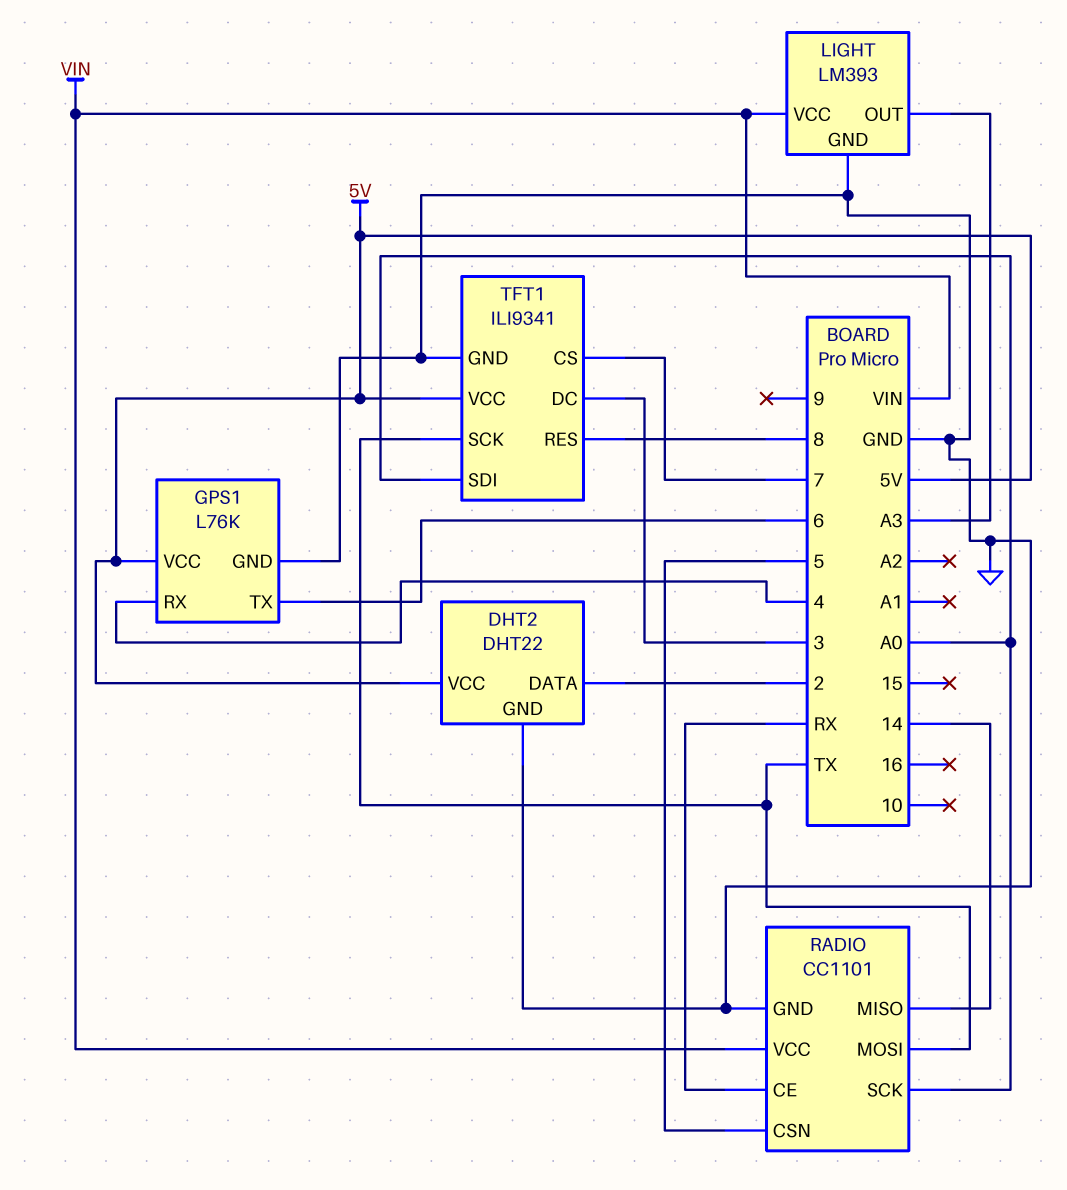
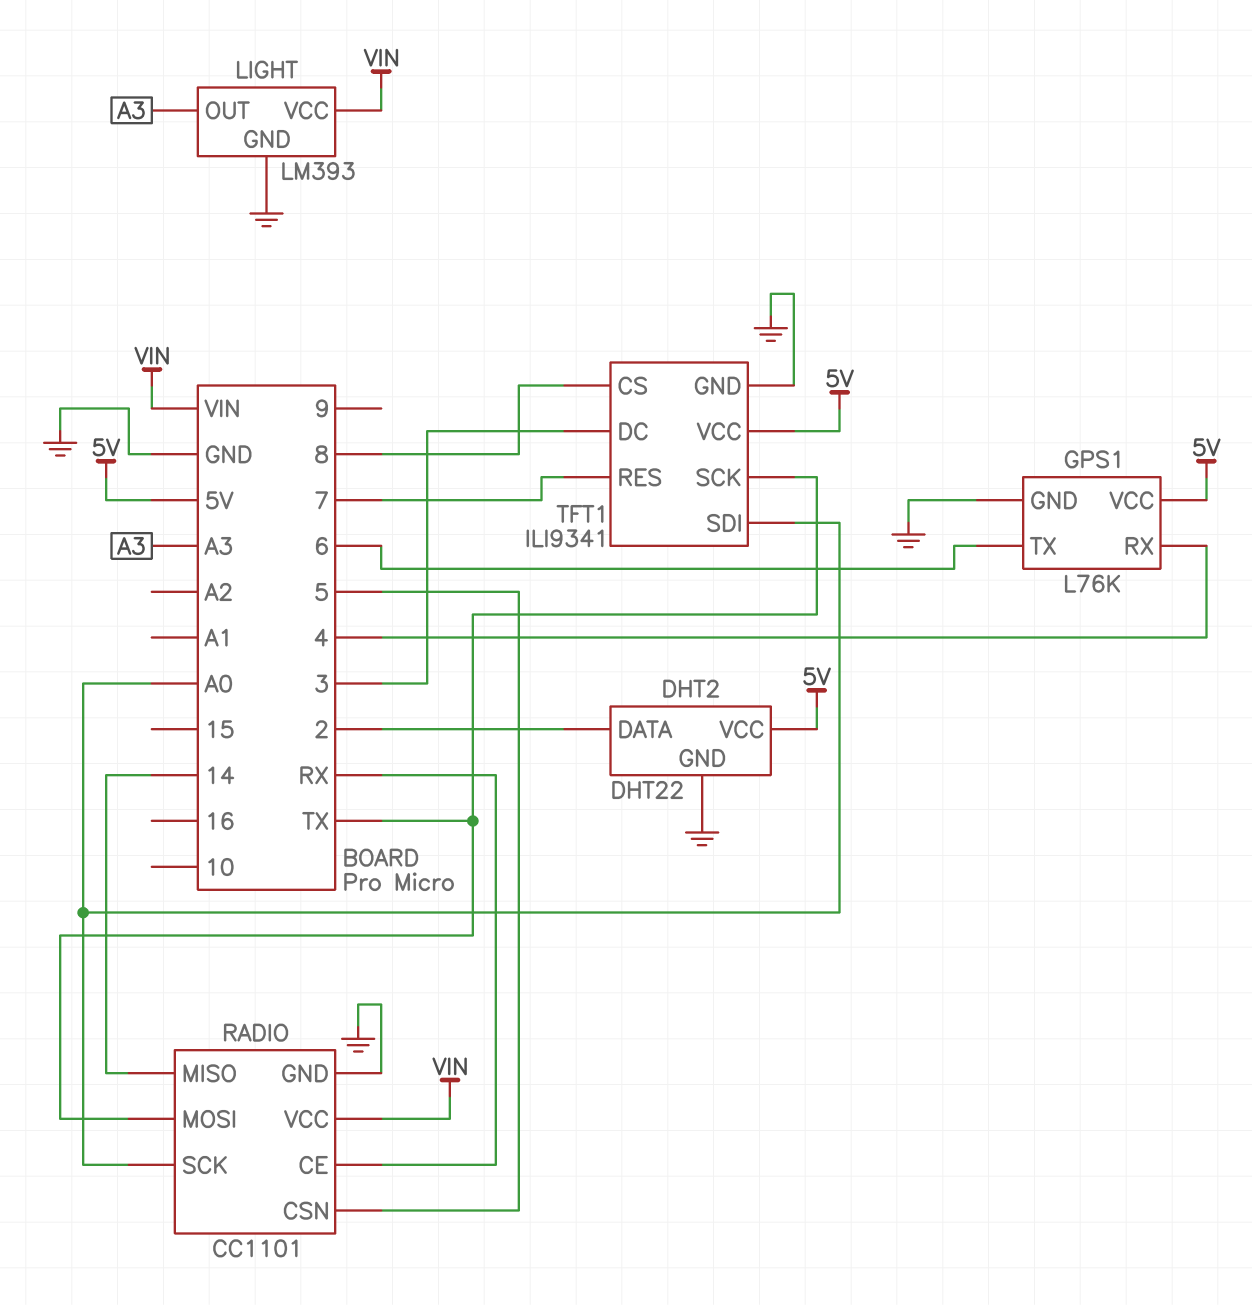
TFT1 pin CS: 7 -> 8
TFT1 pin RES: 8 -> 7

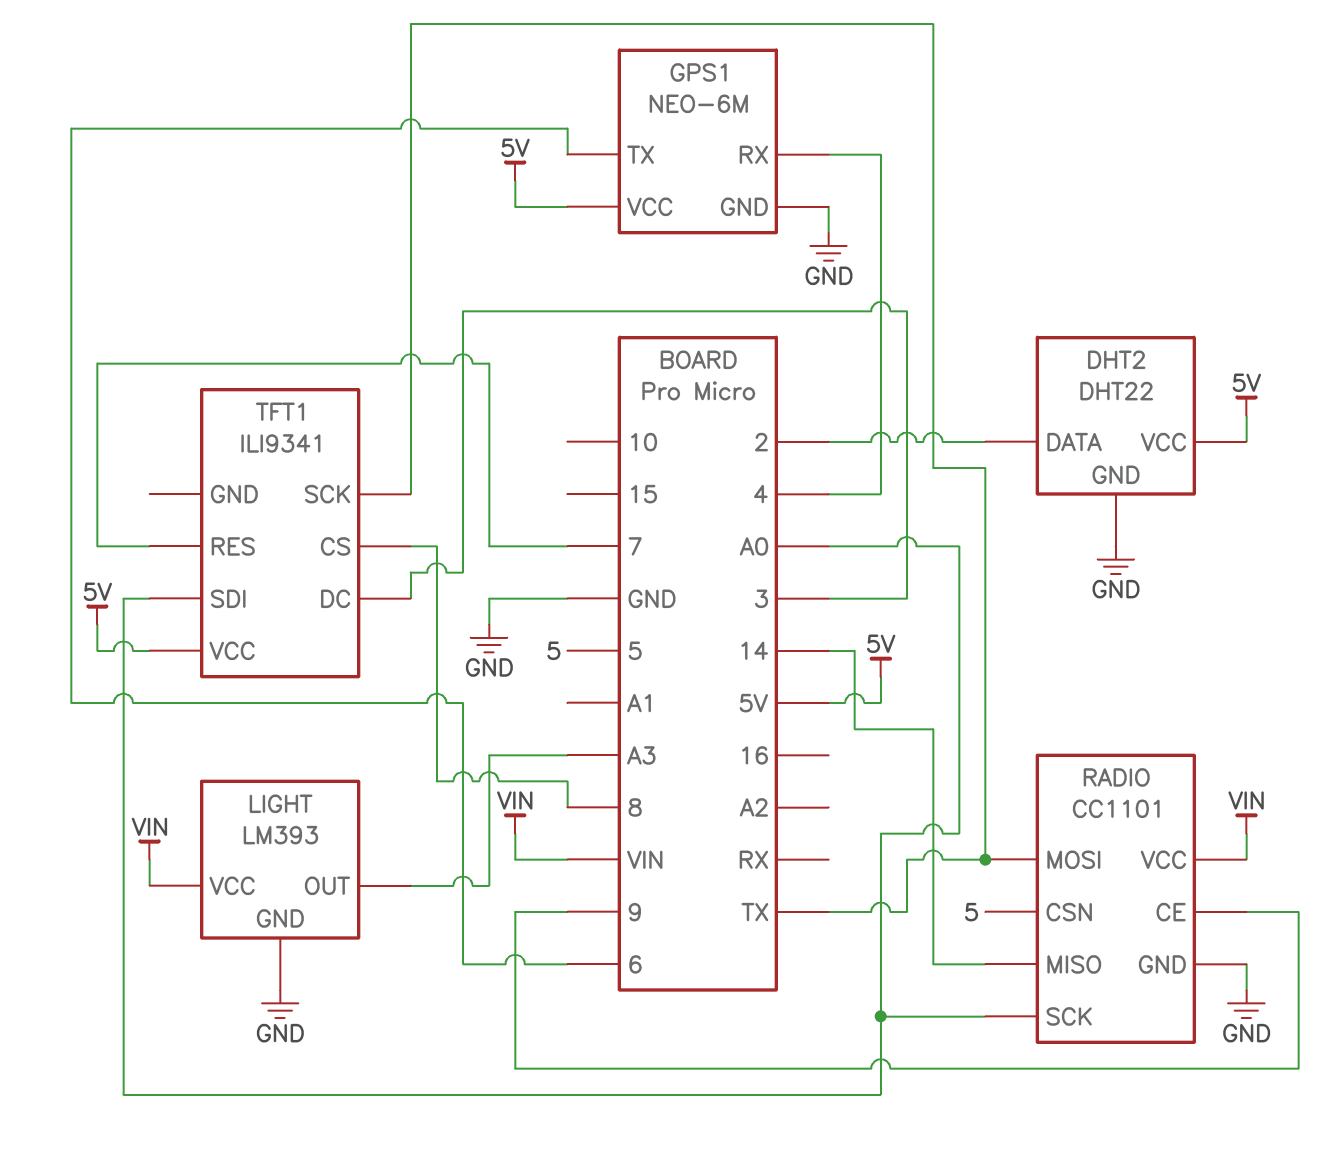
GPS1: L76K -> NEO-6M
RADIO pin CE: RX -> 9
TFT1 pin GND: GND -> none

